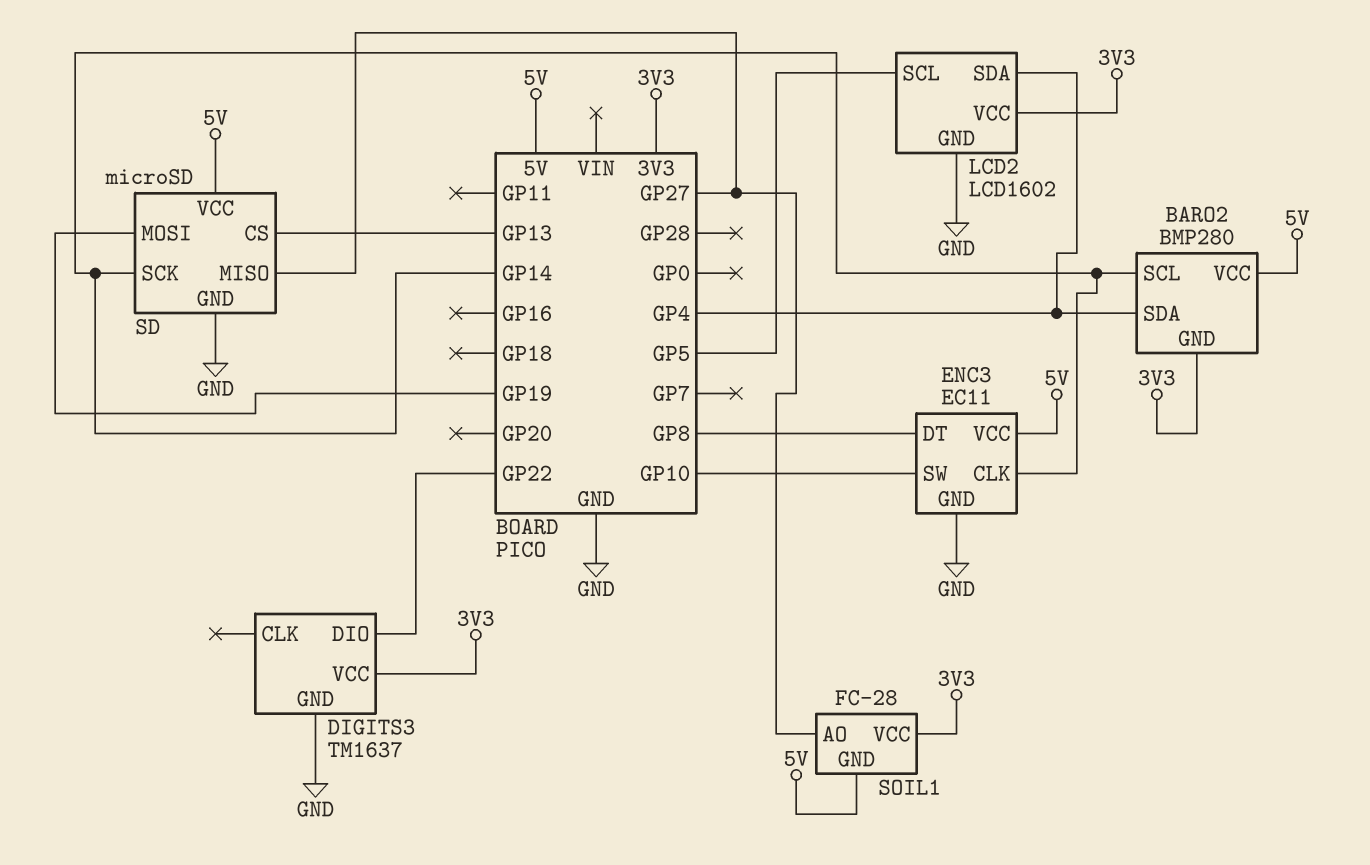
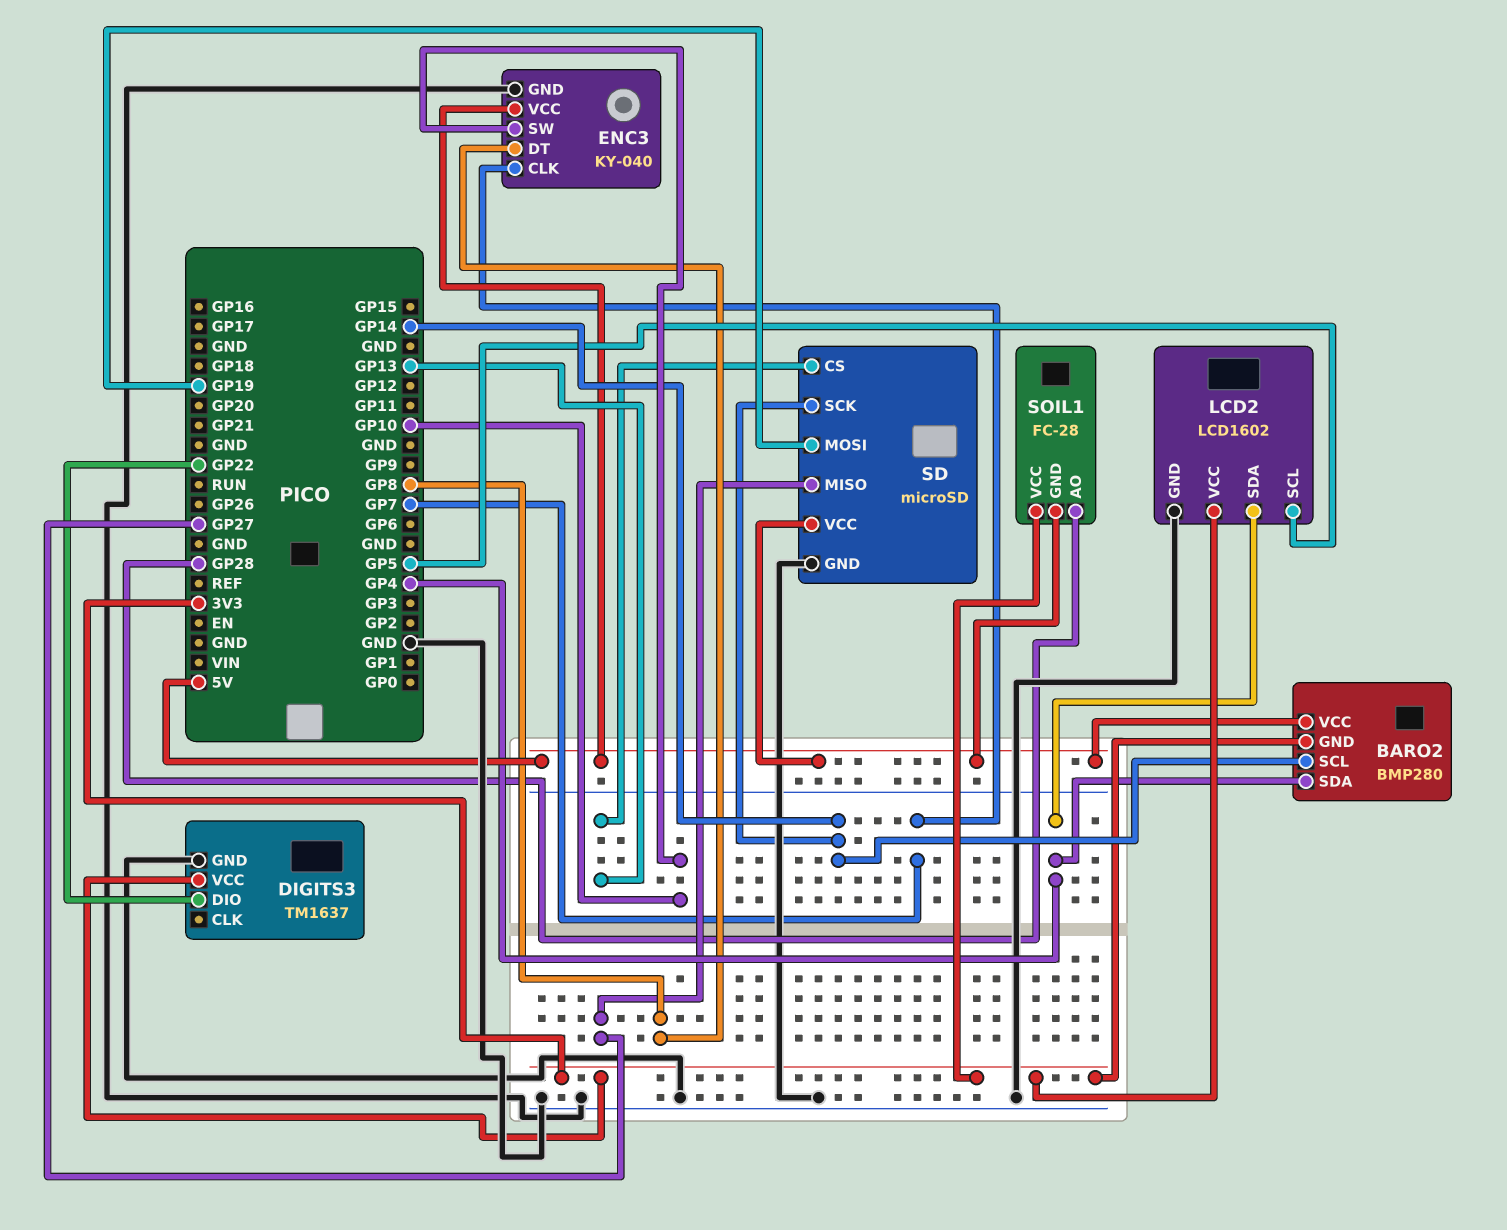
ENC3: EC11 -> KY-040
ENC3 pin CLK: GP14 -> GP7
SOIL1 pin AO: GP27 -> GP28

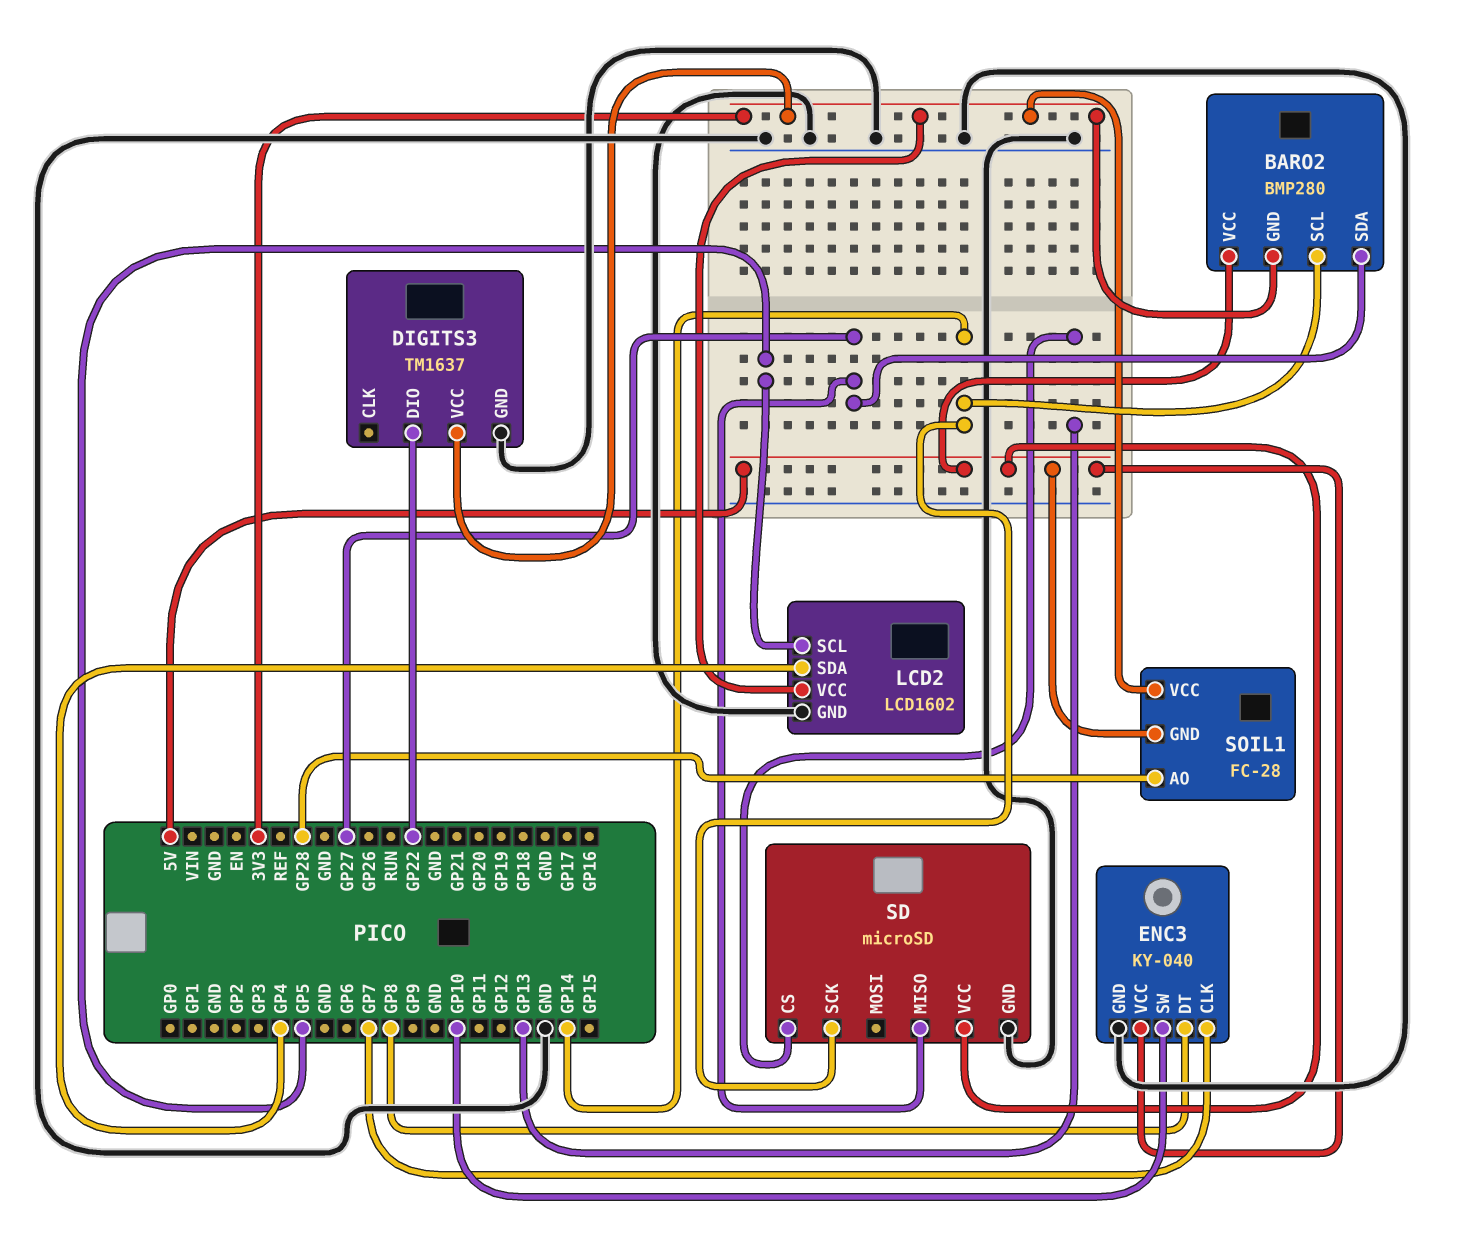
BARO2 pin SDA: GP4 -> GP27
SD pin MOSI: GP19 -> none

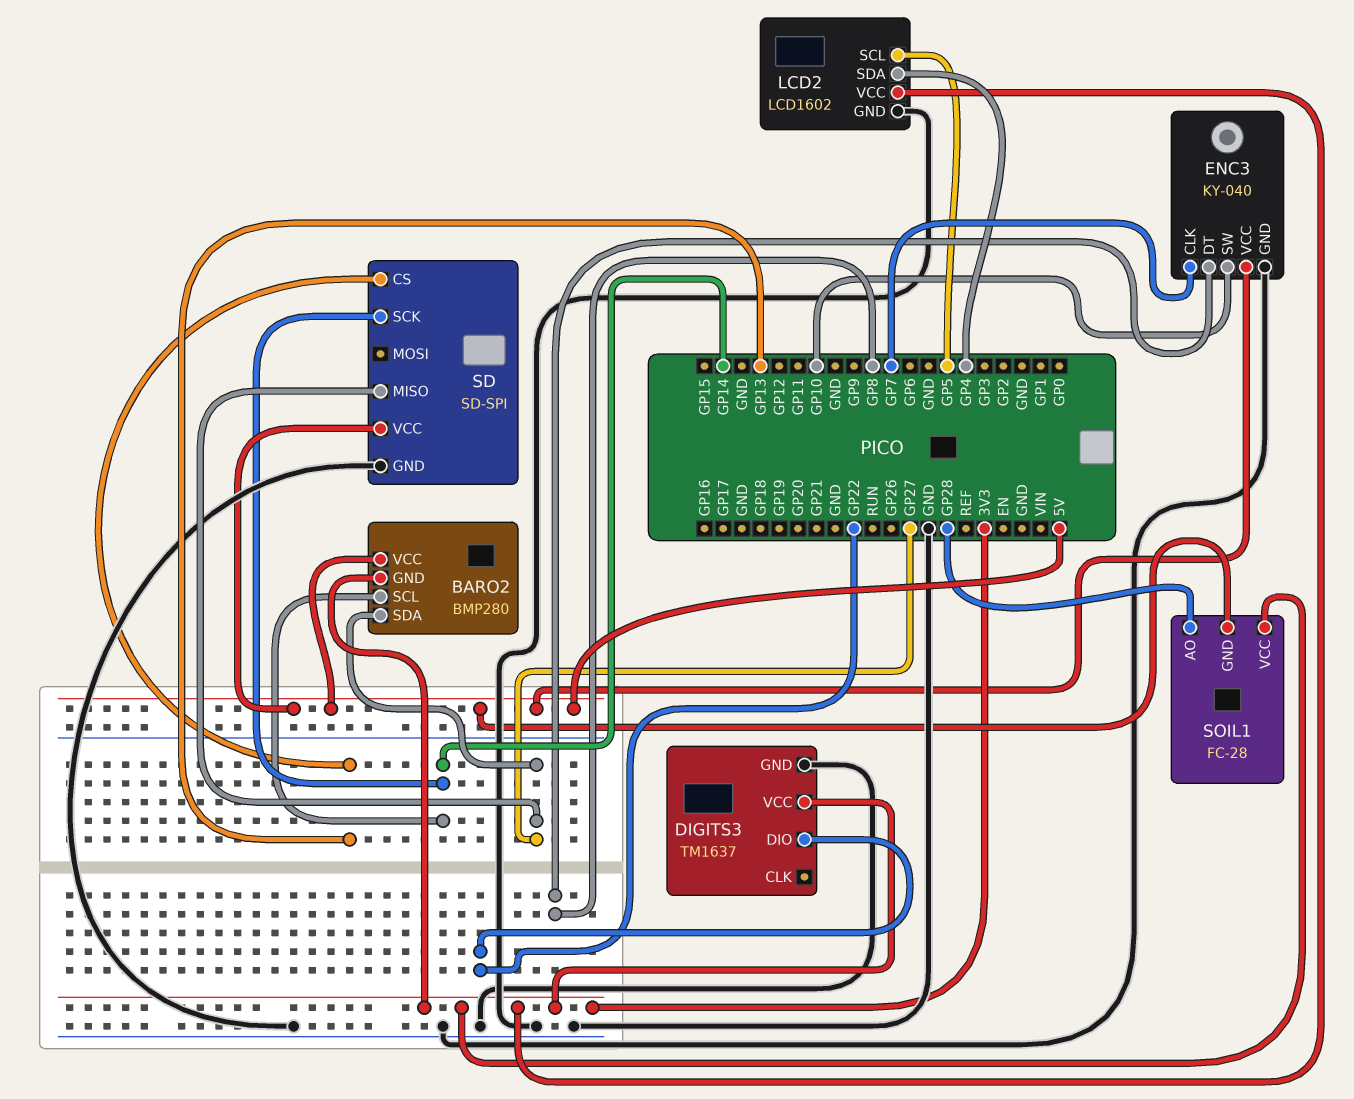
SD: microSD -> SD-SPI

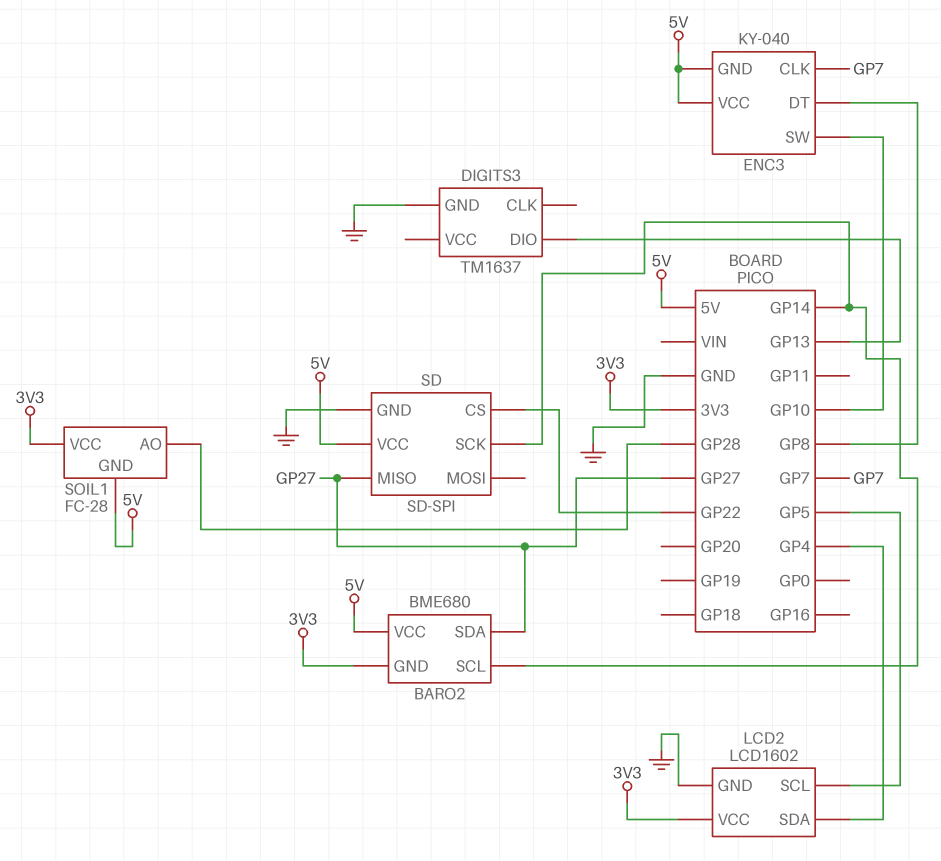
BARO2: BMP280 -> BME680
DIGITS3 pin DIO: GP22 -> GP13
DIGITS3 pin VCC: 3V3 -> none
ENC3 pin GND: GND -> 5V
SD pin CS: GP13 -> GP22

